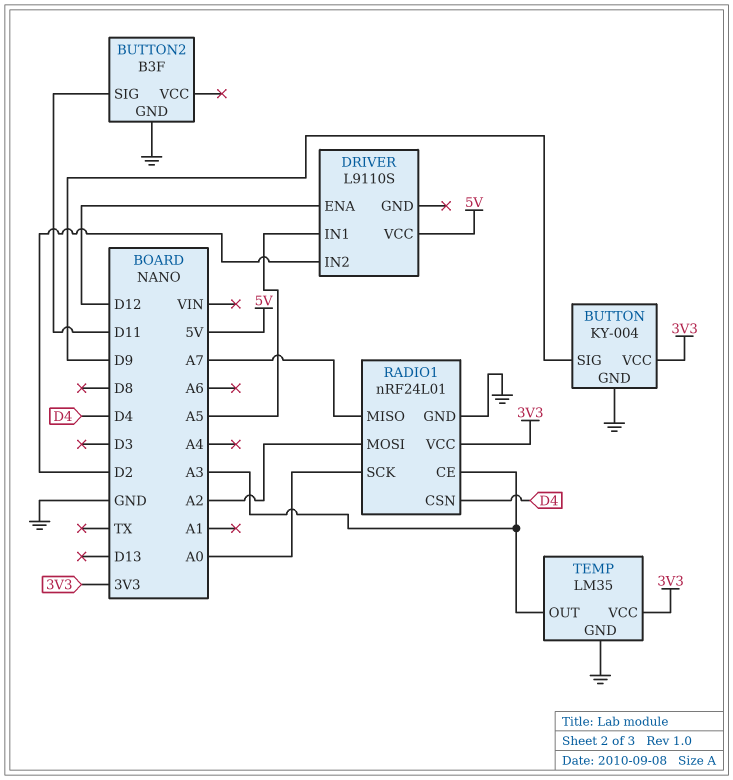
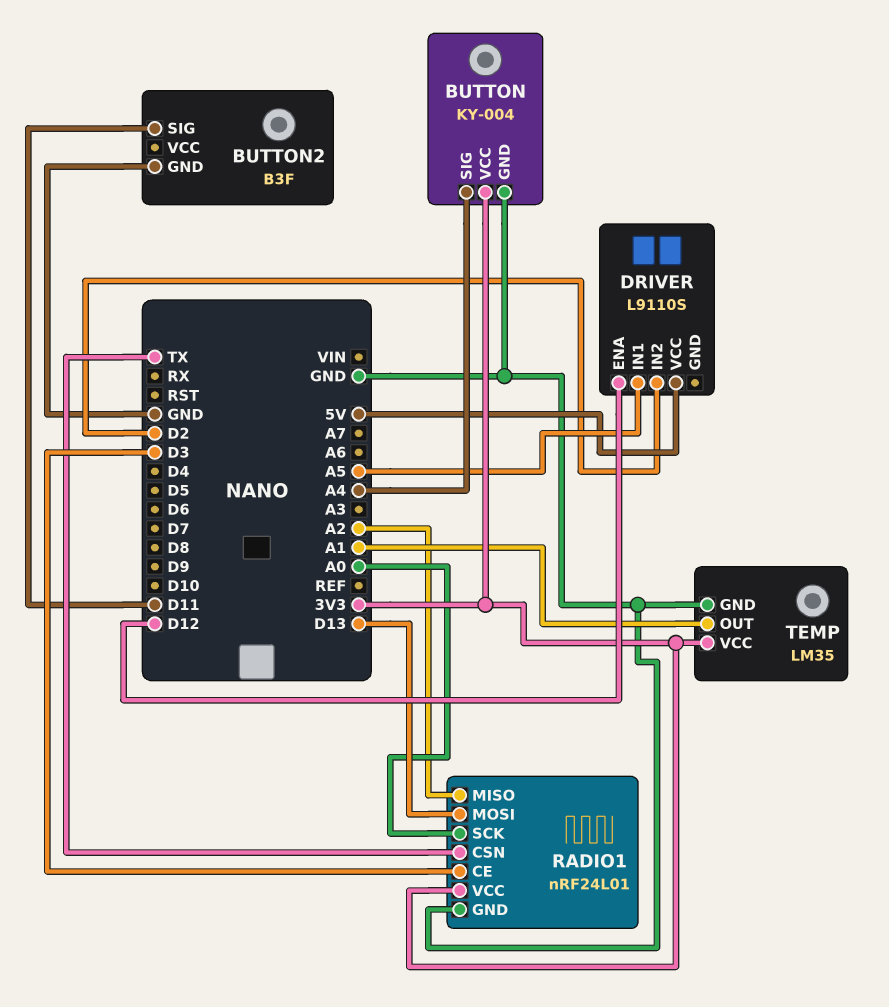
BUTTON pin SIG: D9 -> A4
RADIO1 pin CE: A3 -> D3
RADIO1 pin CSN: D4 -> TX
RADIO1 pin MISO: A7 -> A2
RADIO1 pin MOSI: A2 -> D13
TEMP pin OUT: A3 -> A1

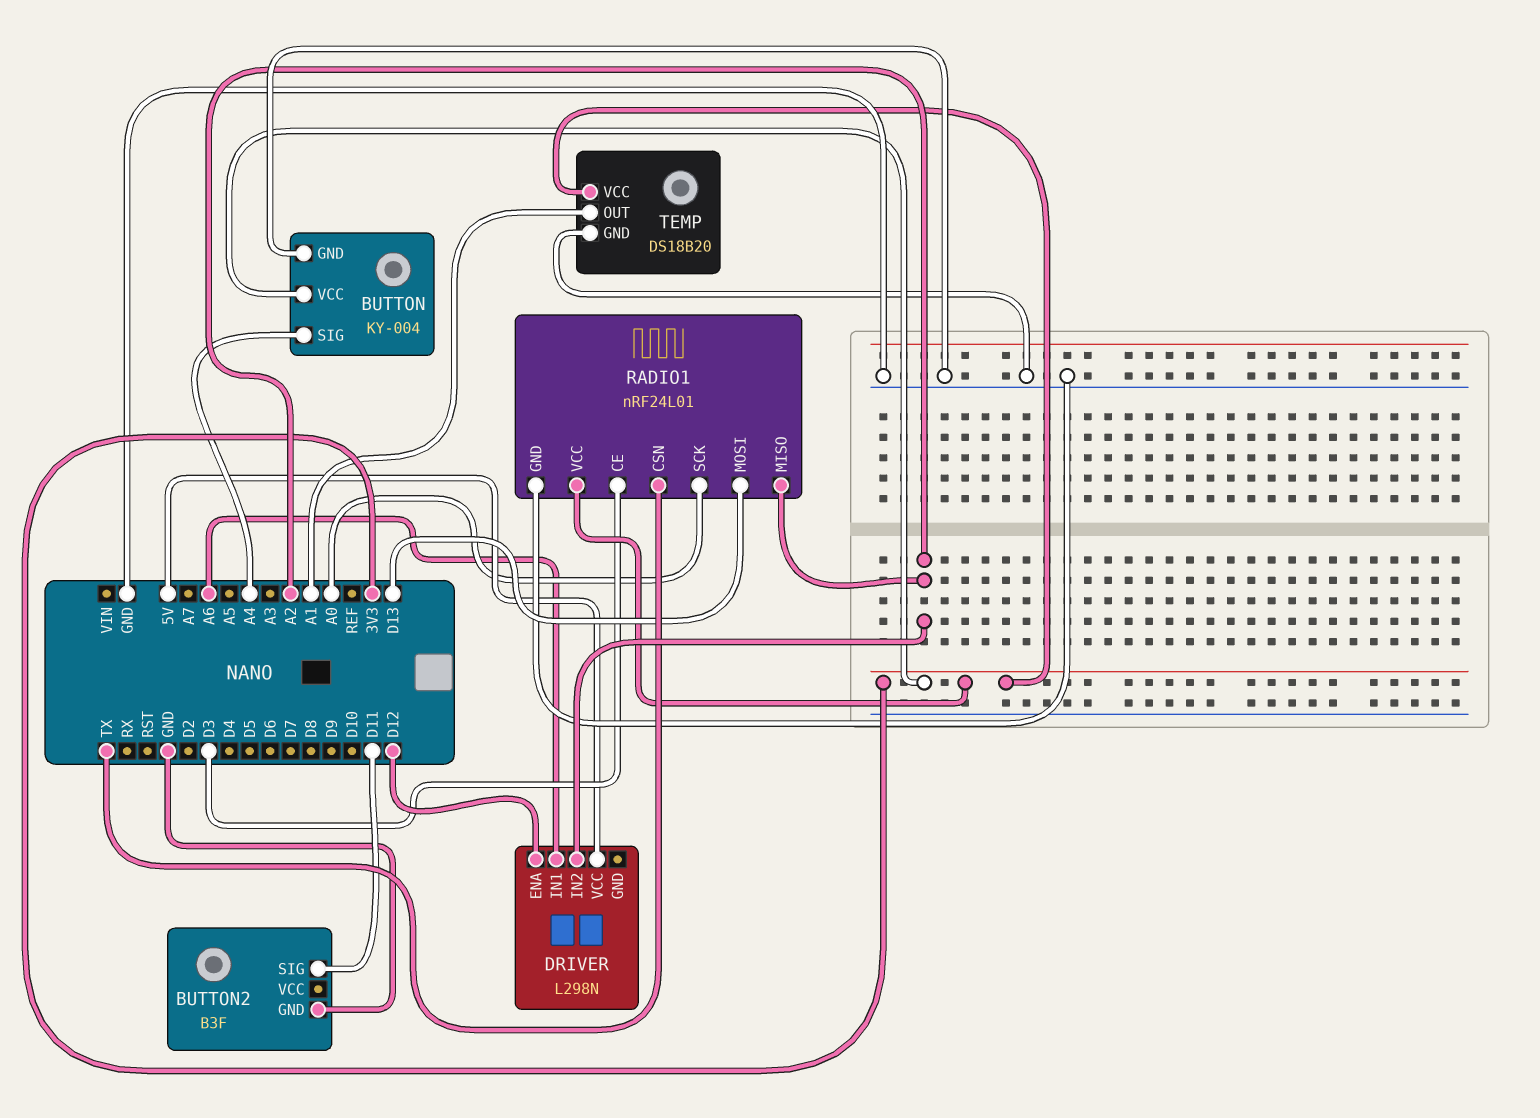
DRIVER: L9110S -> L298N
DRIVER pin IN1: A5 -> A6
DRIVER pin IN2: D2 -> A2
TEMP: LM35 -> DS18B20

